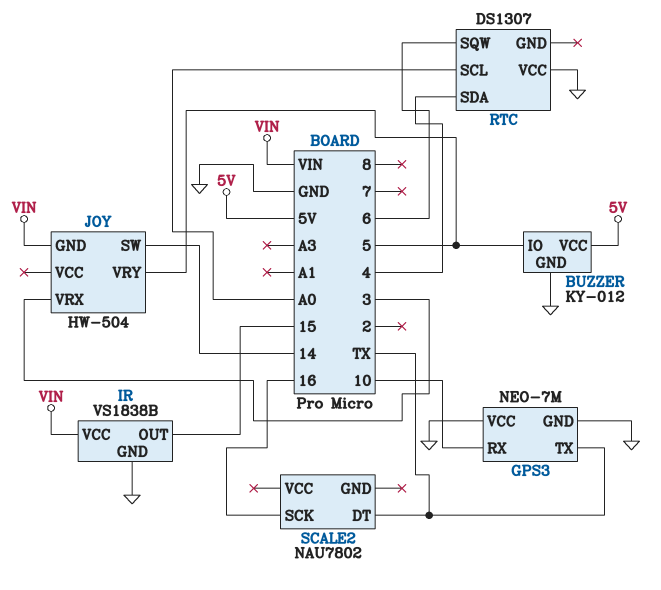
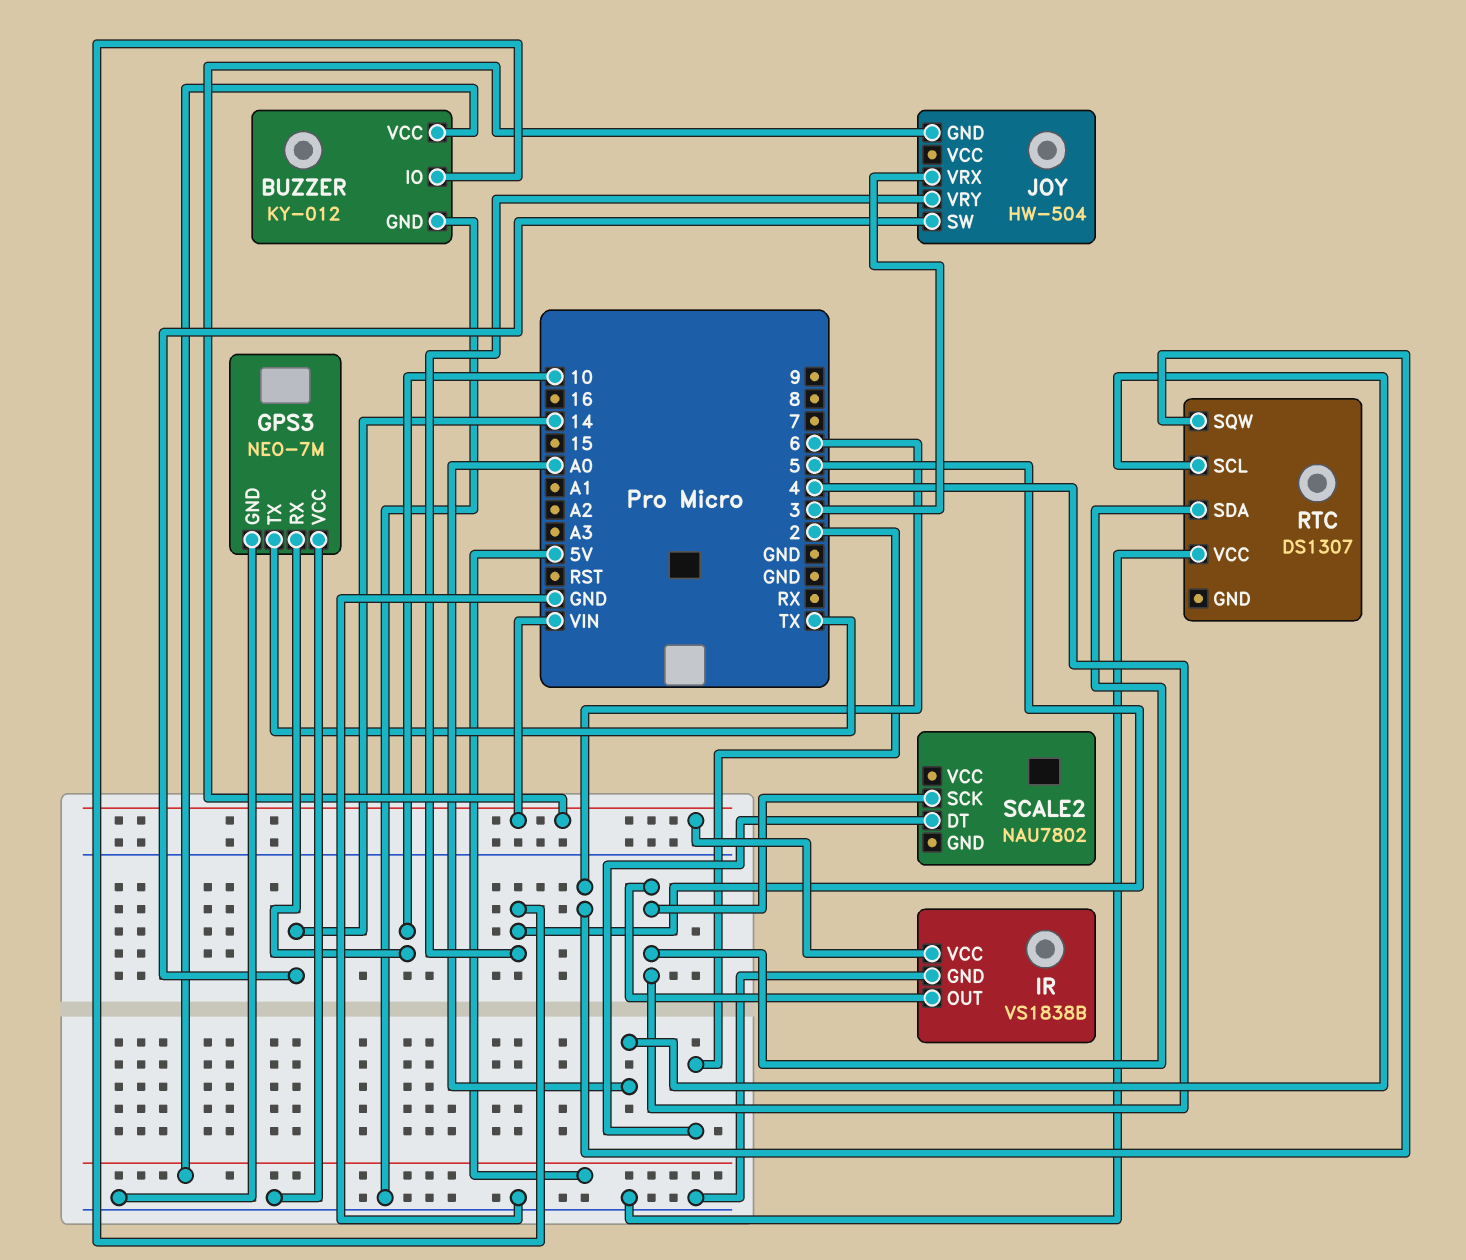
IR pin OUT: 15 -> 4
SCALE2 pin DT: TX -> 2
SCALE2 pin SCK: 16 -> 4

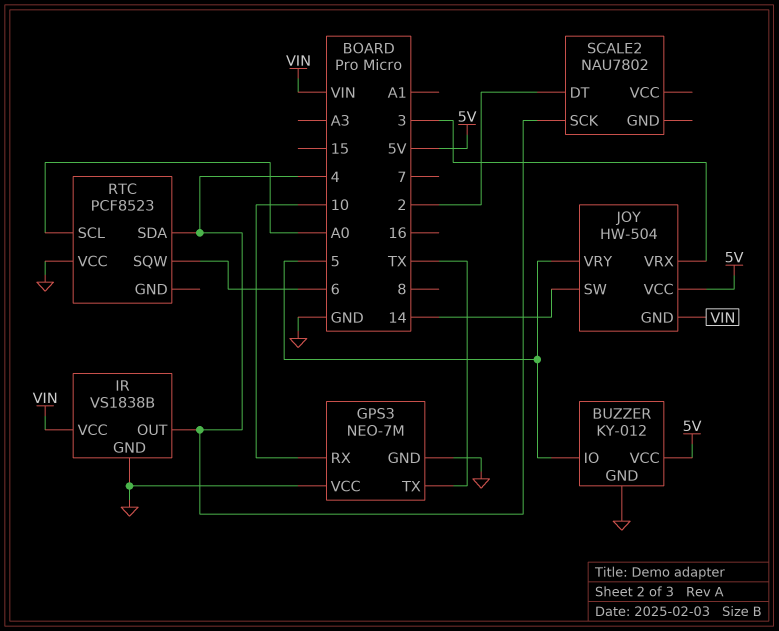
JOY pin VCC: none -> 5V
RTC: DS1307 -> PCF8523

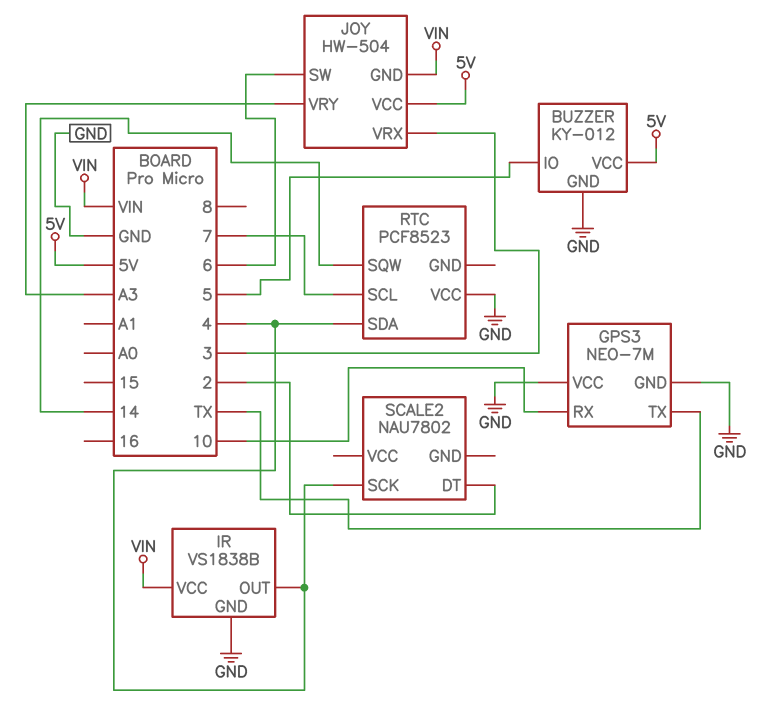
JOY pin SW: 14 -> 6
JOY pin VRY: 5 -> A3
RTC pin SCL: A0 -> 7
RTC pin SQW: 6 -> 14

